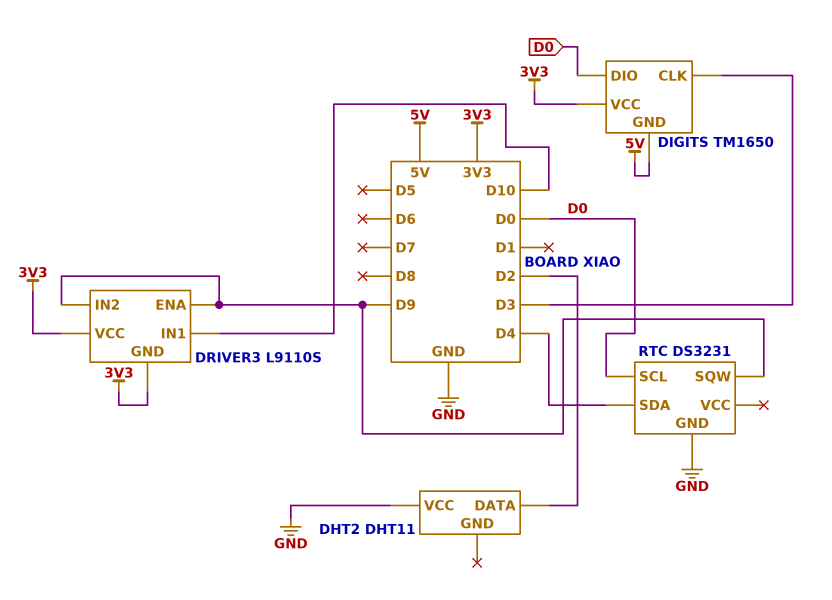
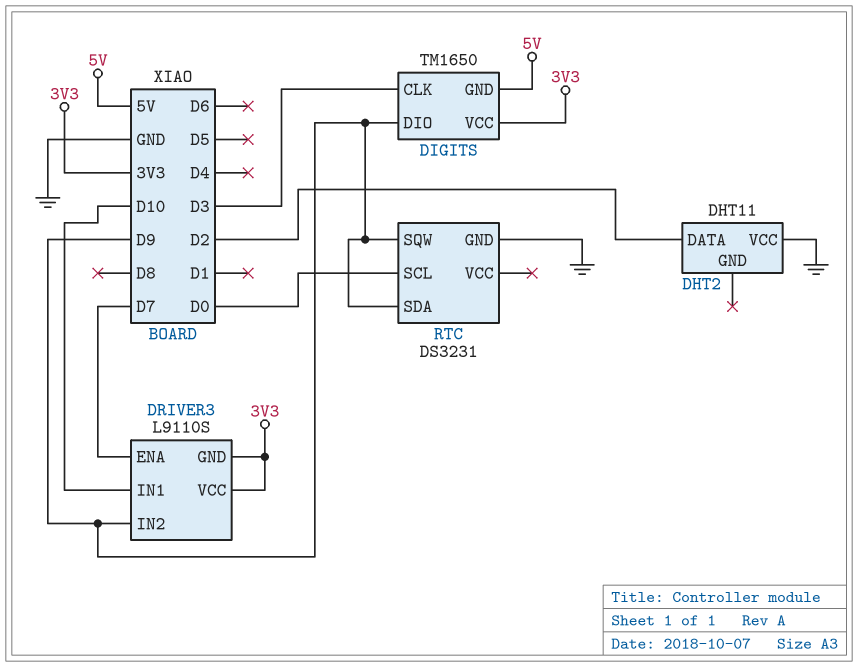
DIGITS pin DIO: D0 -> D9
DRIVER3 pin ENA: D9 -> D7
RTC pin SDA: D4 -> D9

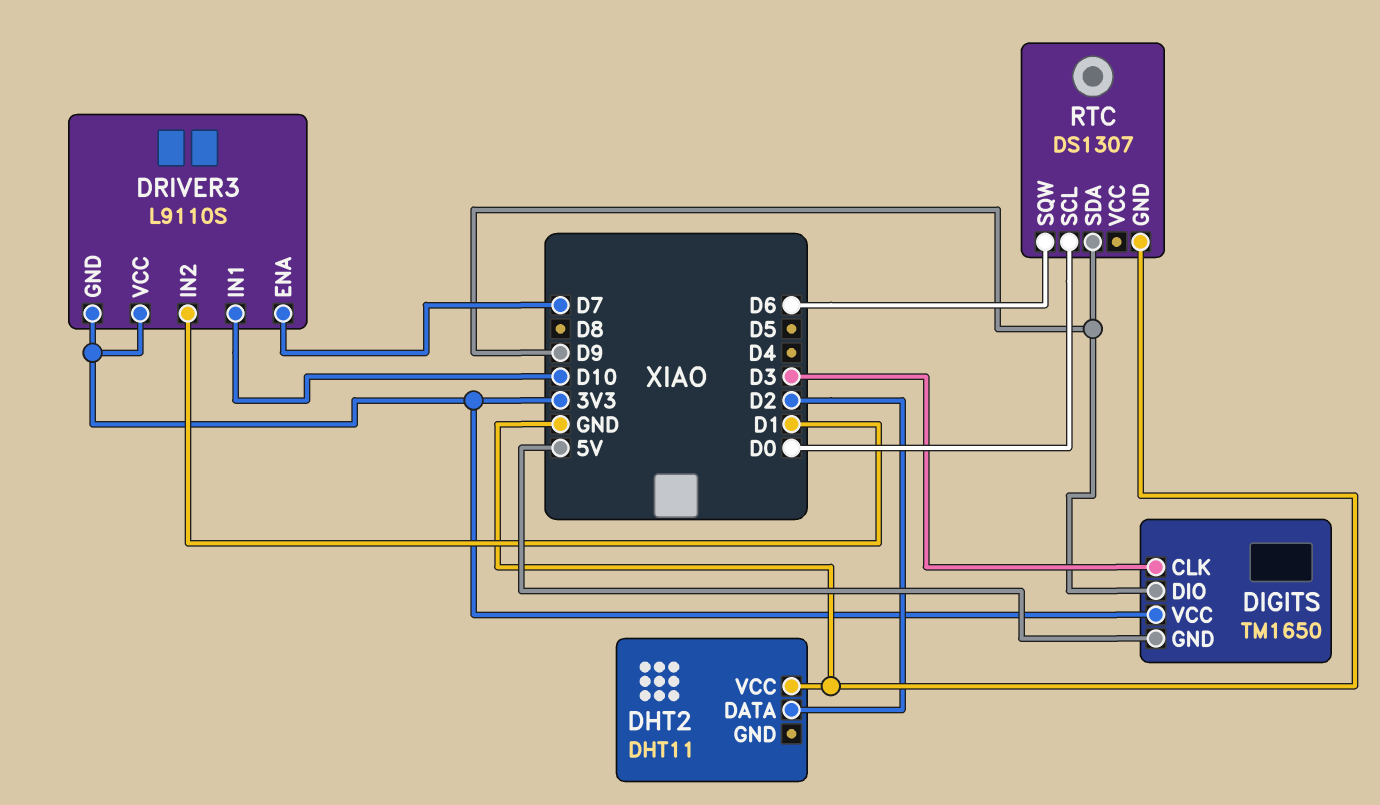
DRIVER3 pin IN2: D9 -> D1
RTC: DS3231 -> DS1307
RTC pin SQW: D9 -> D6

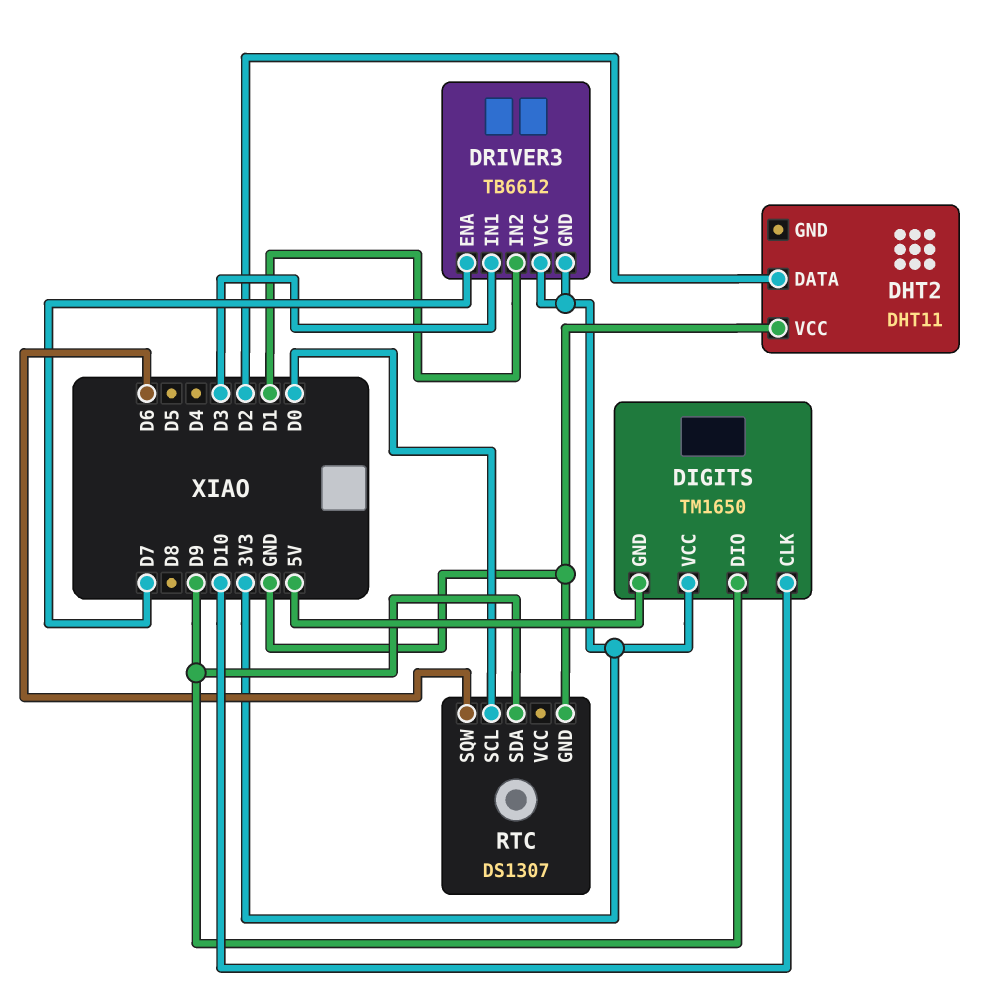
DIGITS pin CLK: D3 -> D10
DRIVER3: L9110S -> TB6612
DRIVER3 pin IN1: D10 -> D3

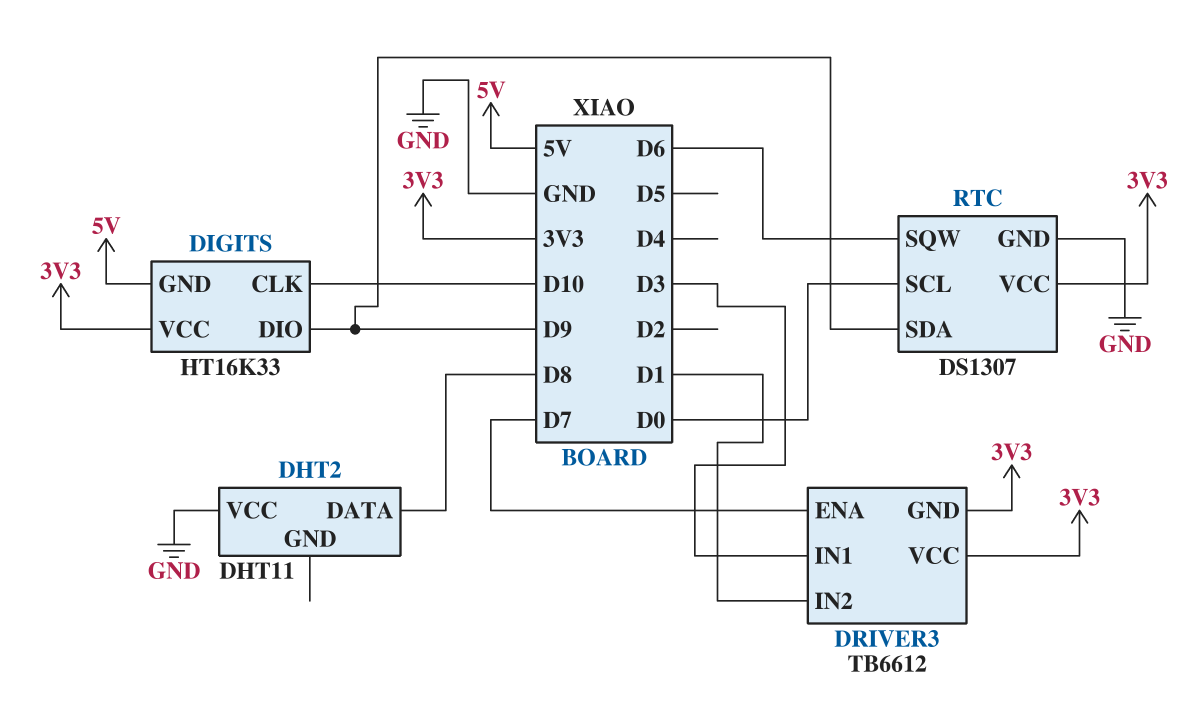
DHT2 pin DATA: D2 -> D8
DIGITS: TM1650 -> HT16K33
RTC pin VCC: none -> 3V3

